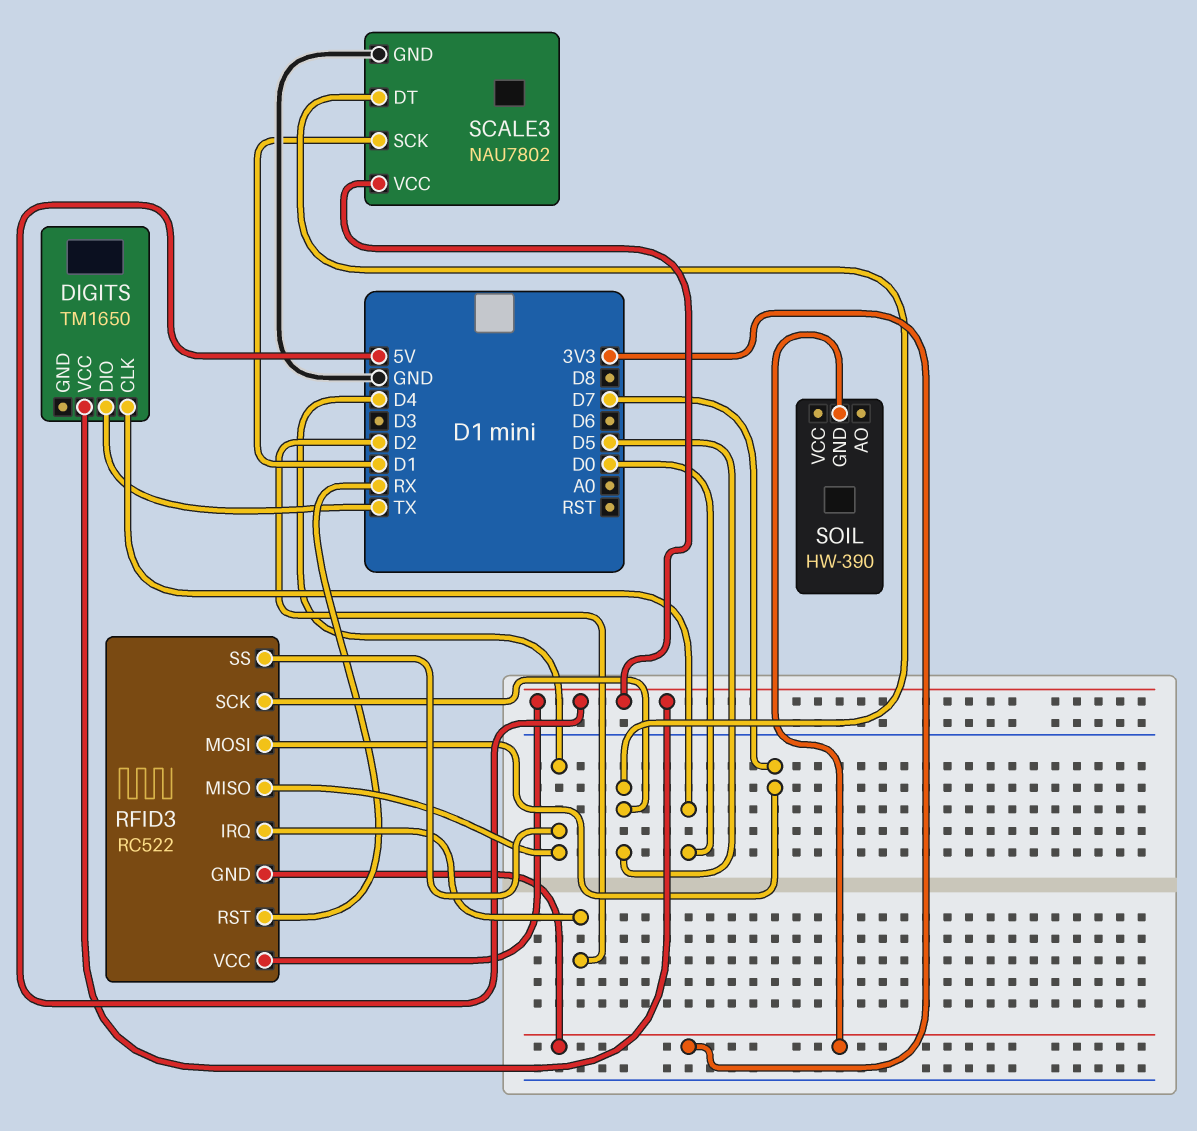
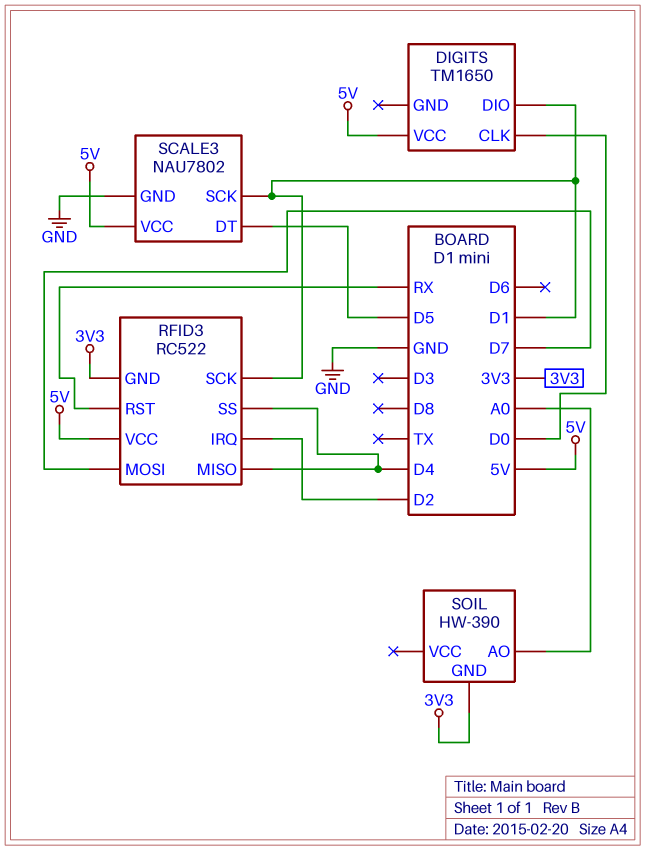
DIGITS pin DIO: TX -> D1
RFID3 pin SCK: D5 -> D1
SOIL pin AO: none -> A0

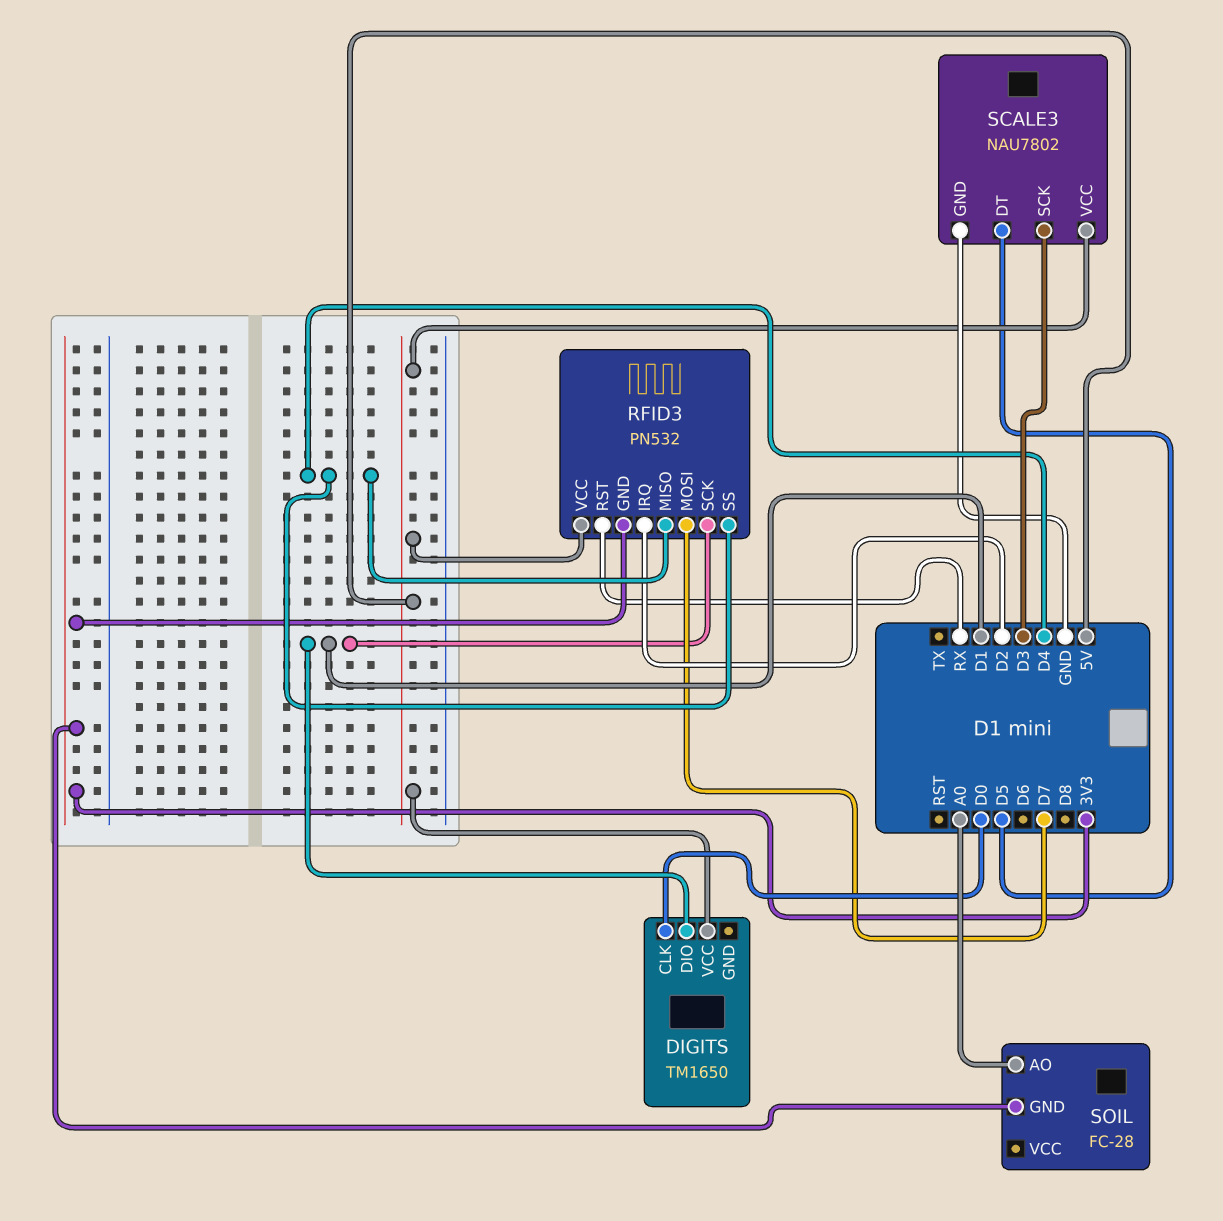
RFID3: RC522 -> PN532
SCALE3 pin SCK: D1 -> D3
SOIL: HW-390 -> FC-28

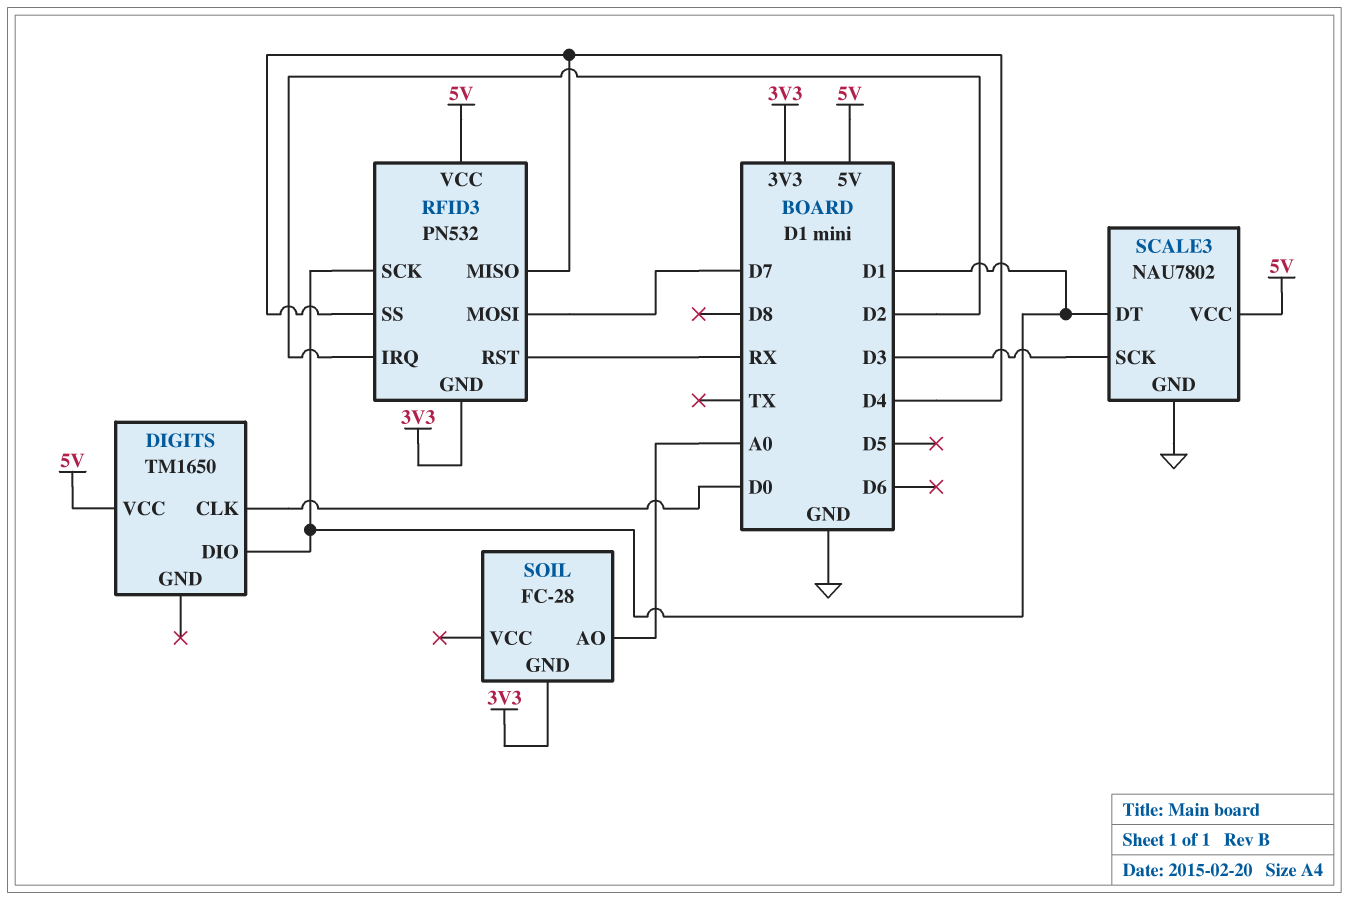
SCALE3 pin DT: D5 -> D1

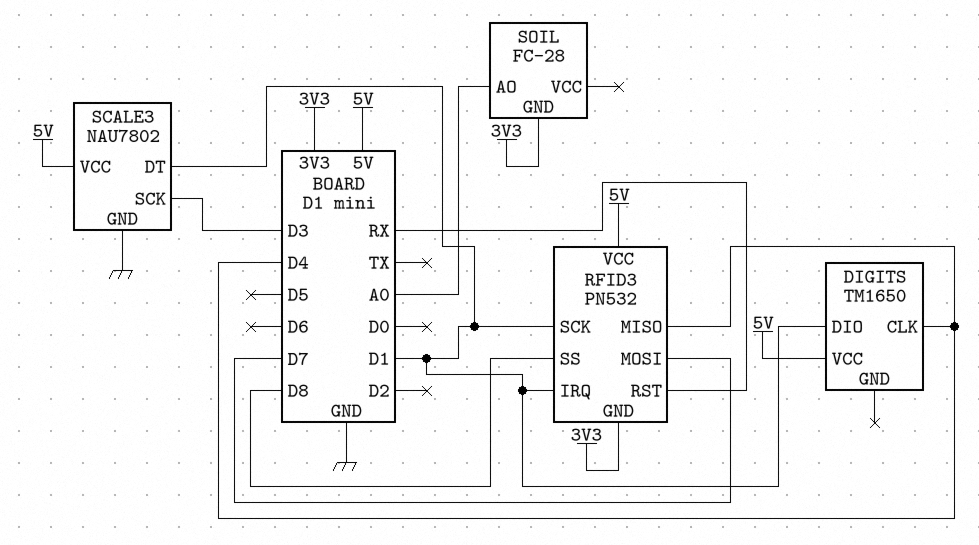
DIGITS pin CLK: D0 -> D4
RFID3 pin IRQ: D2 -> D1
RFID3 pin SS: D4 -> D8

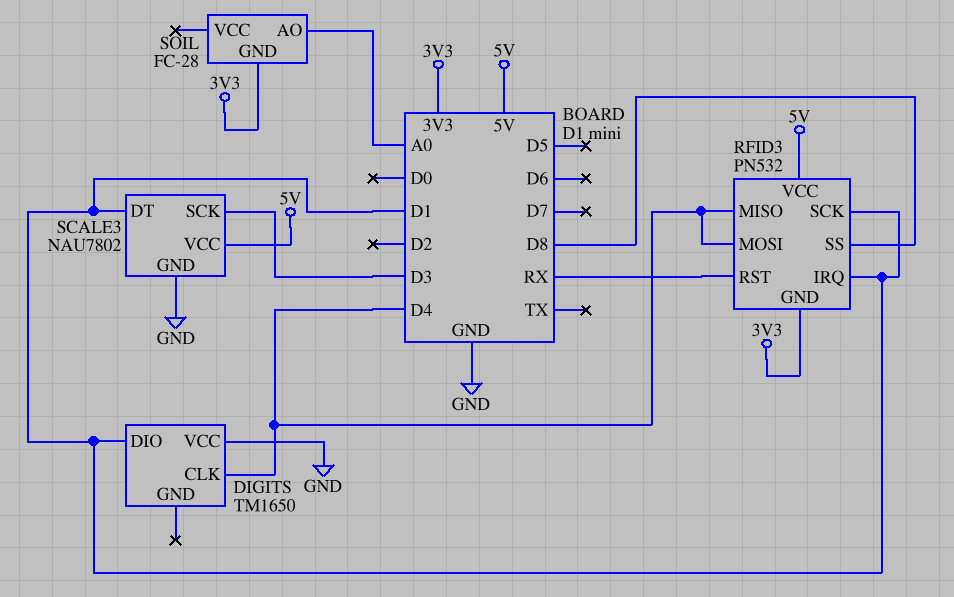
DIGITS pin VCC: 5V -> GND
RFID3 pin MOSI: D7 -> D4

